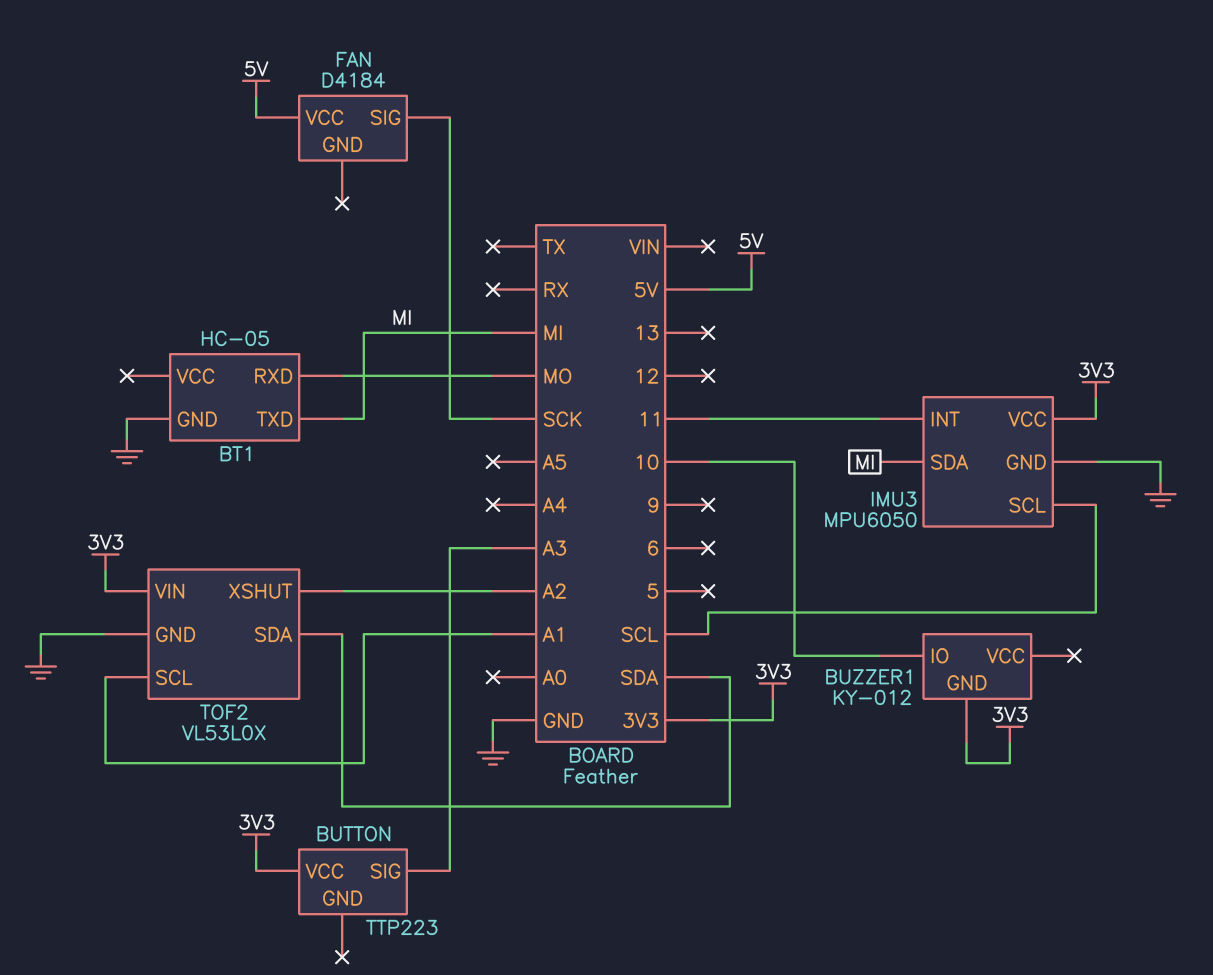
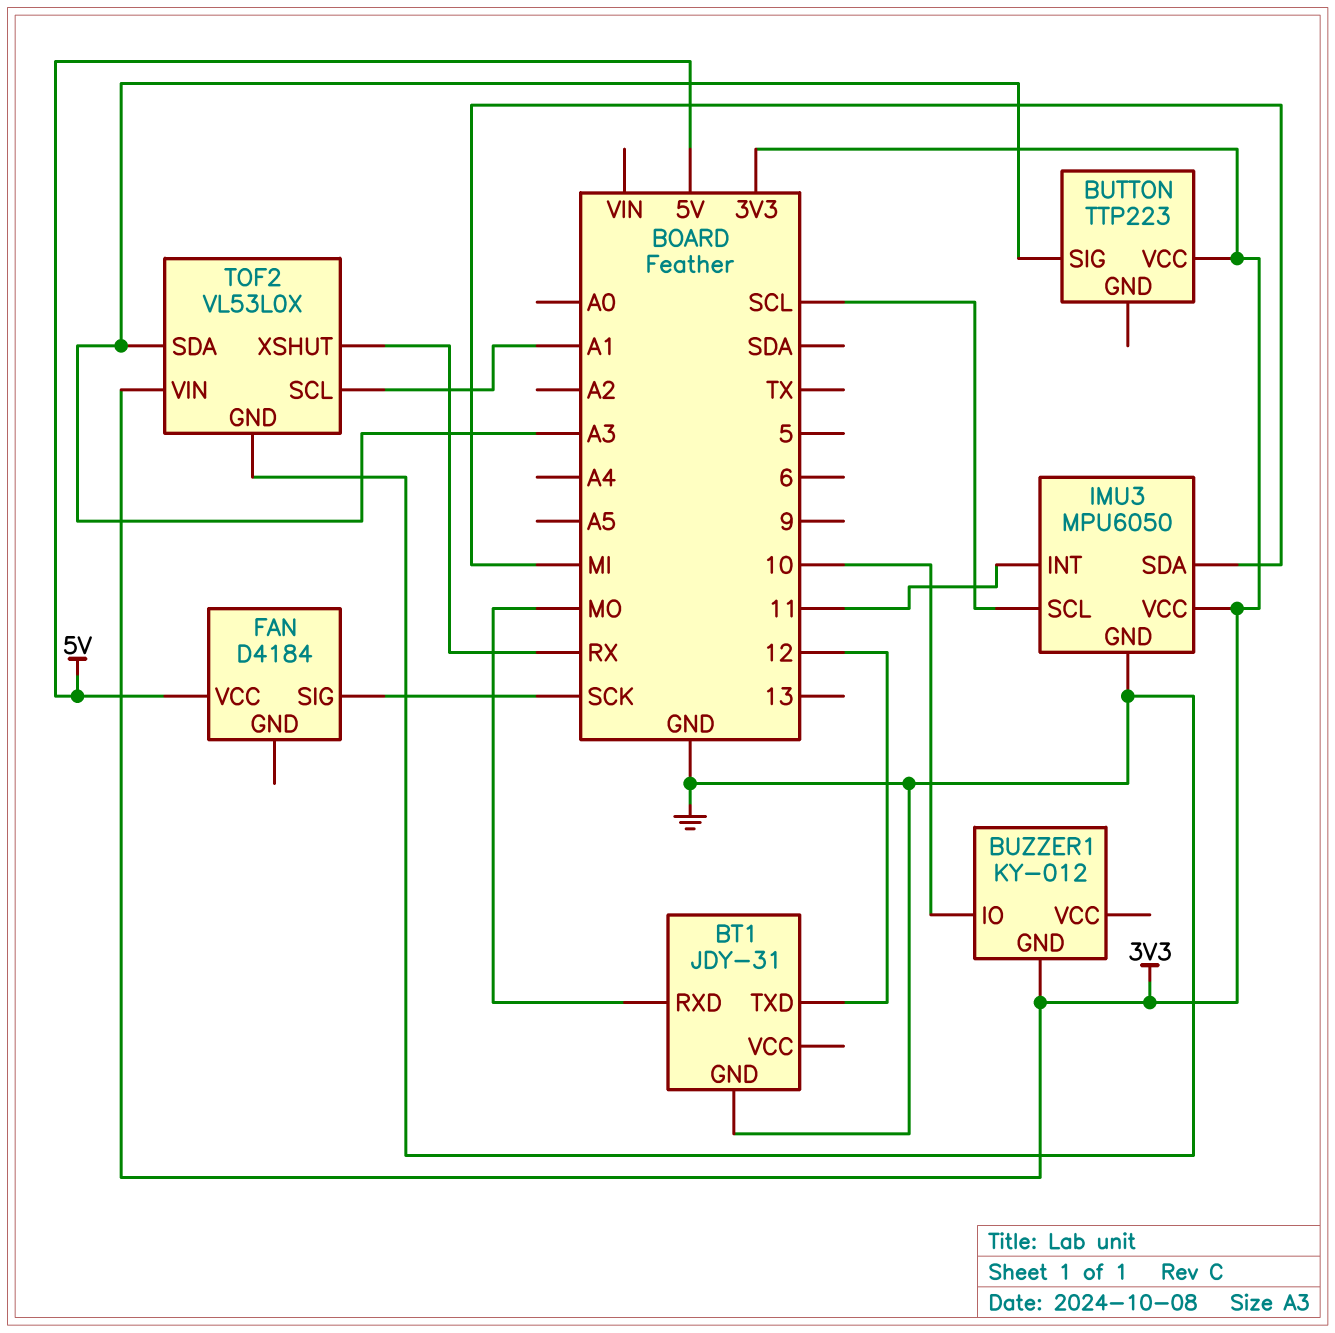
BT1: HC-05 -> JDY-31
BT1 pin TXD: MI -> 12
TOF2 pin SDA: SDA -> A3
TOF2 pin XSHUT: A2 -> RX

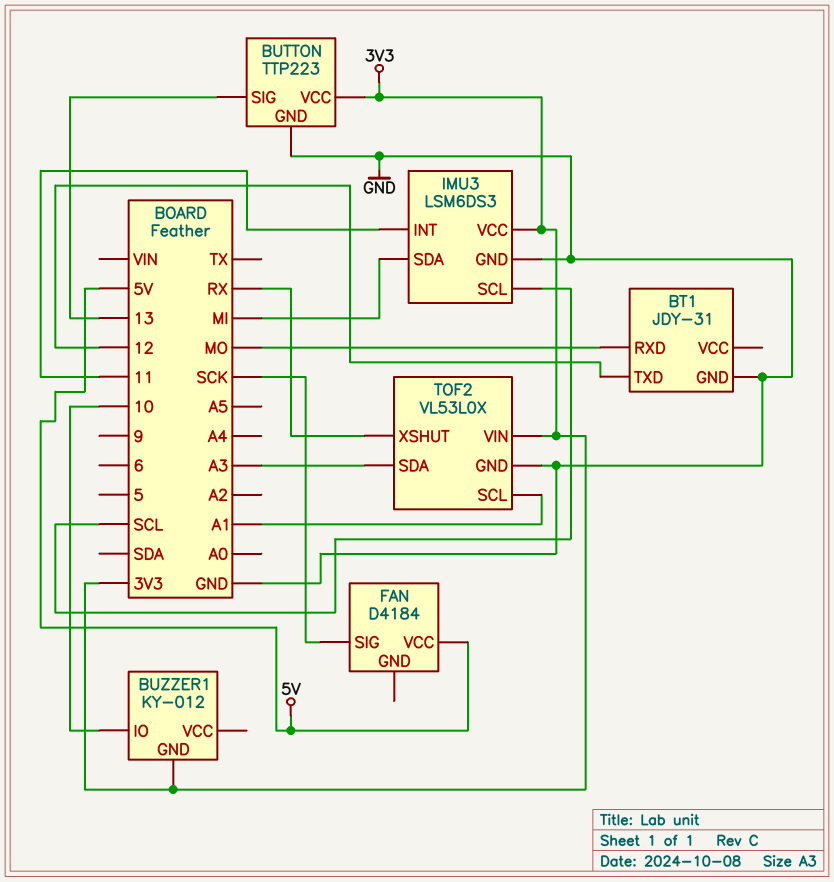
BUTTON pin GND: none -> GND
BUTTON pin SIG: A3 -> 13
IMU3: MPU6050 -> LSM6DS3

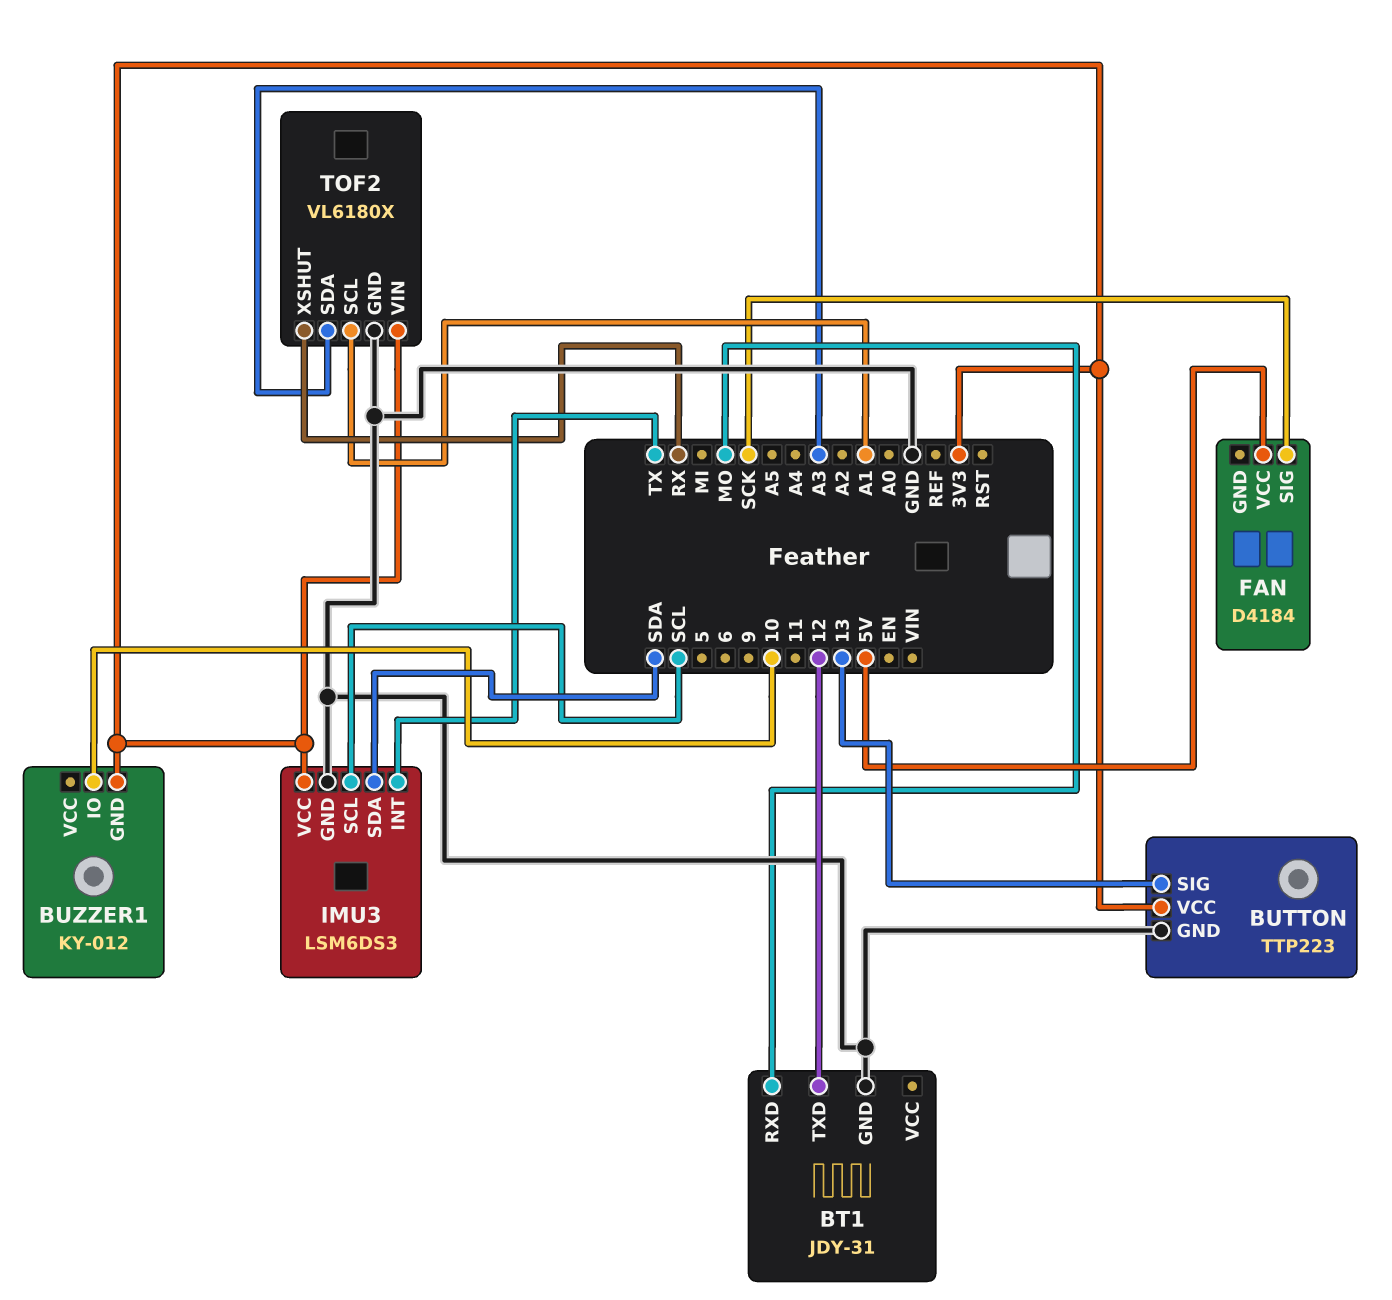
IMU3 pin INT: 11 -> TX
IMU3 pin SDA: MI -> SDA
TOF2: VL53L0X -> VL6180X

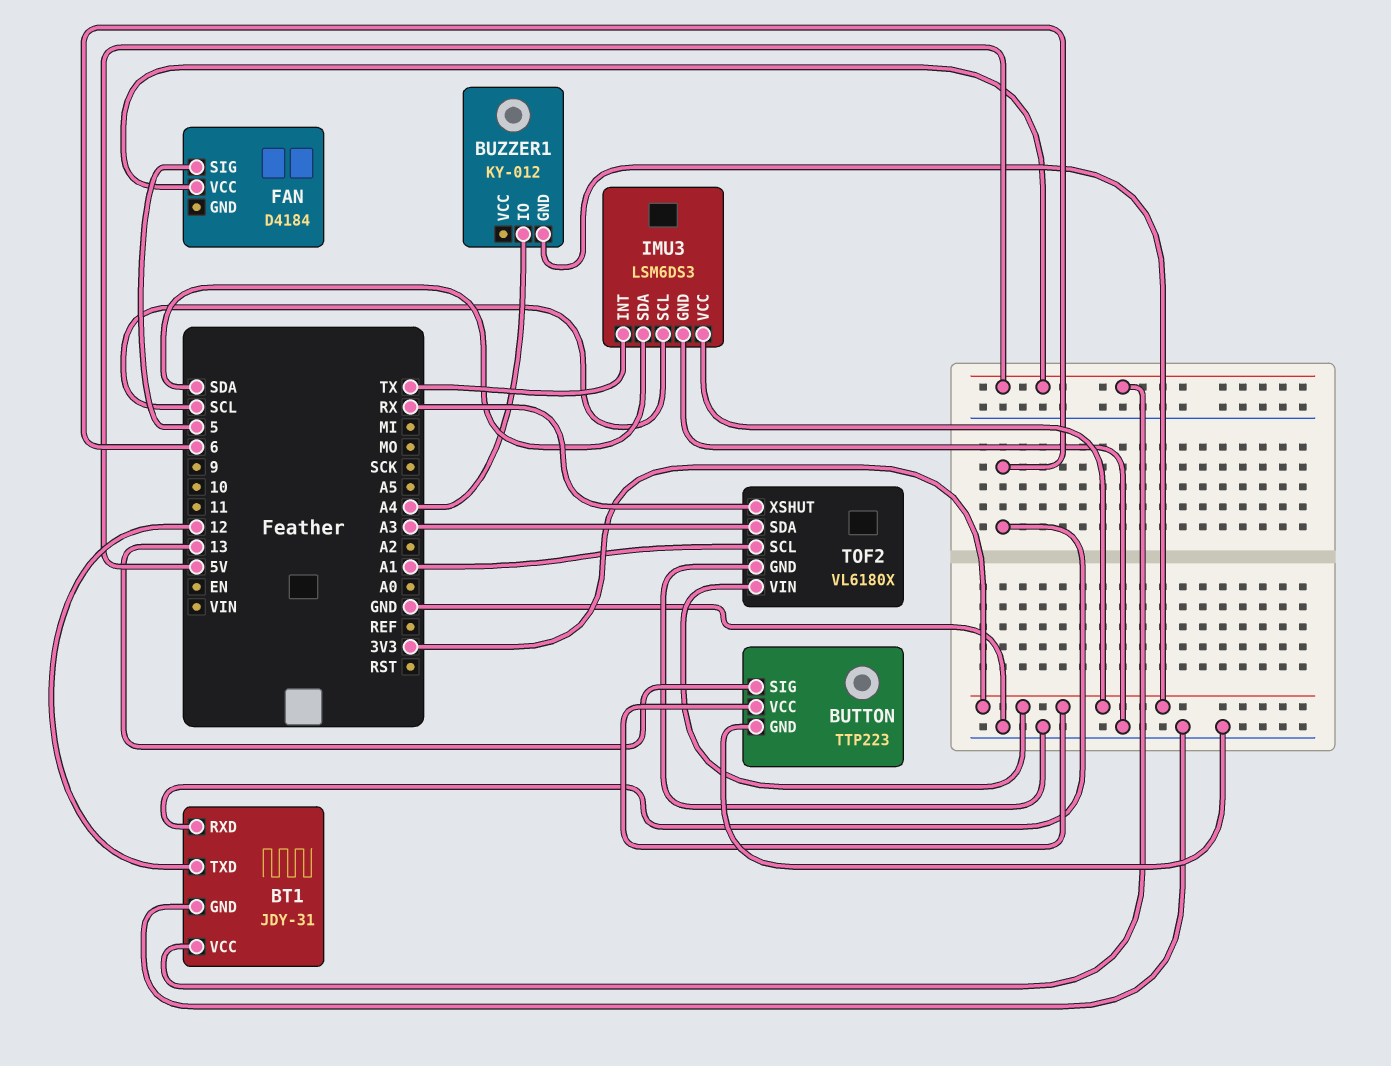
BT1 pin RXD: MO -> 6
BT1 pin VCC: none -> 5V
BUZZER1 pin IO: 10 -> A4
FAN pin SIG: SCK -> 5

